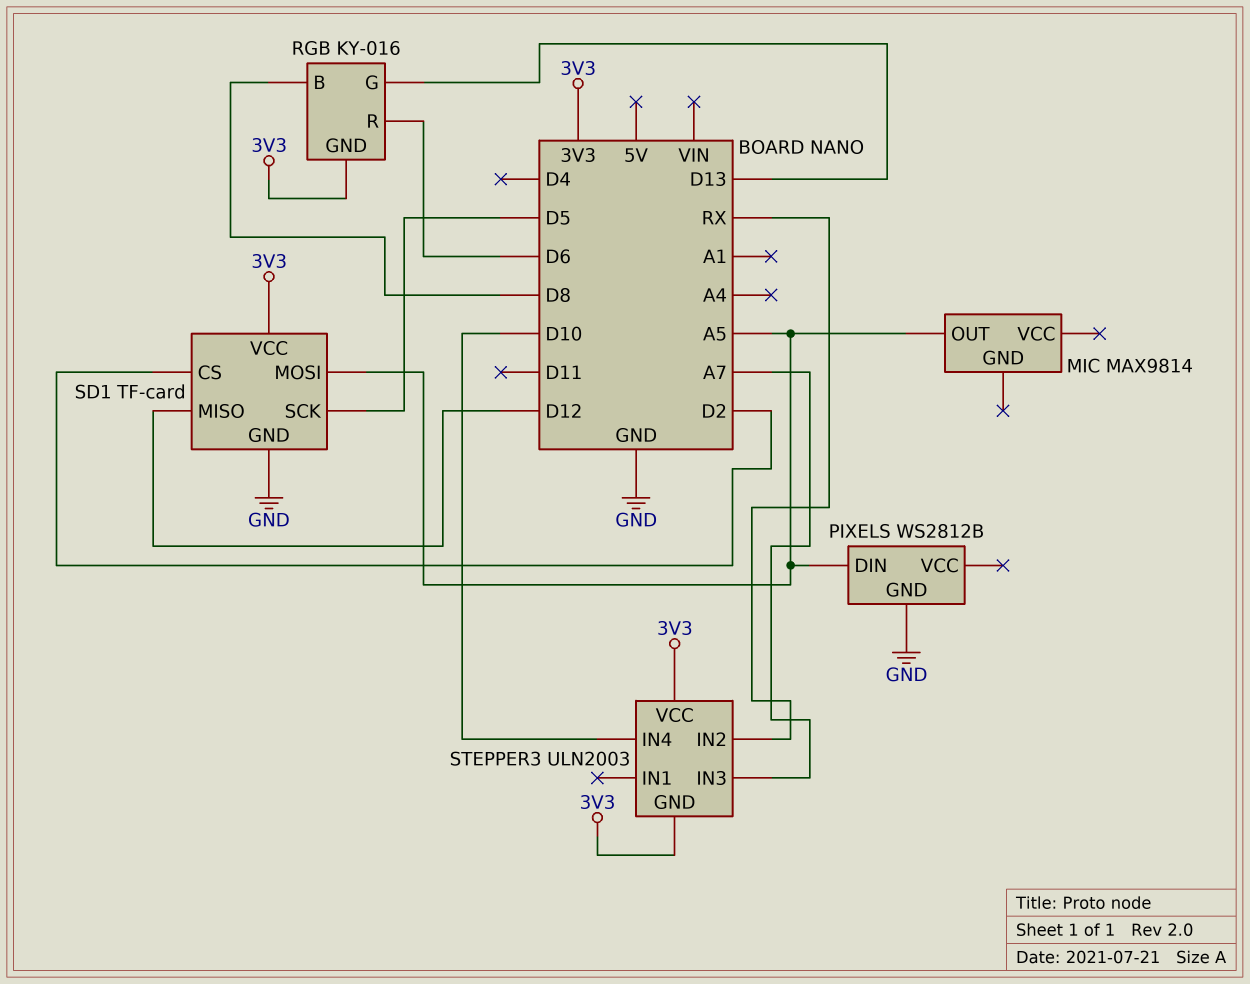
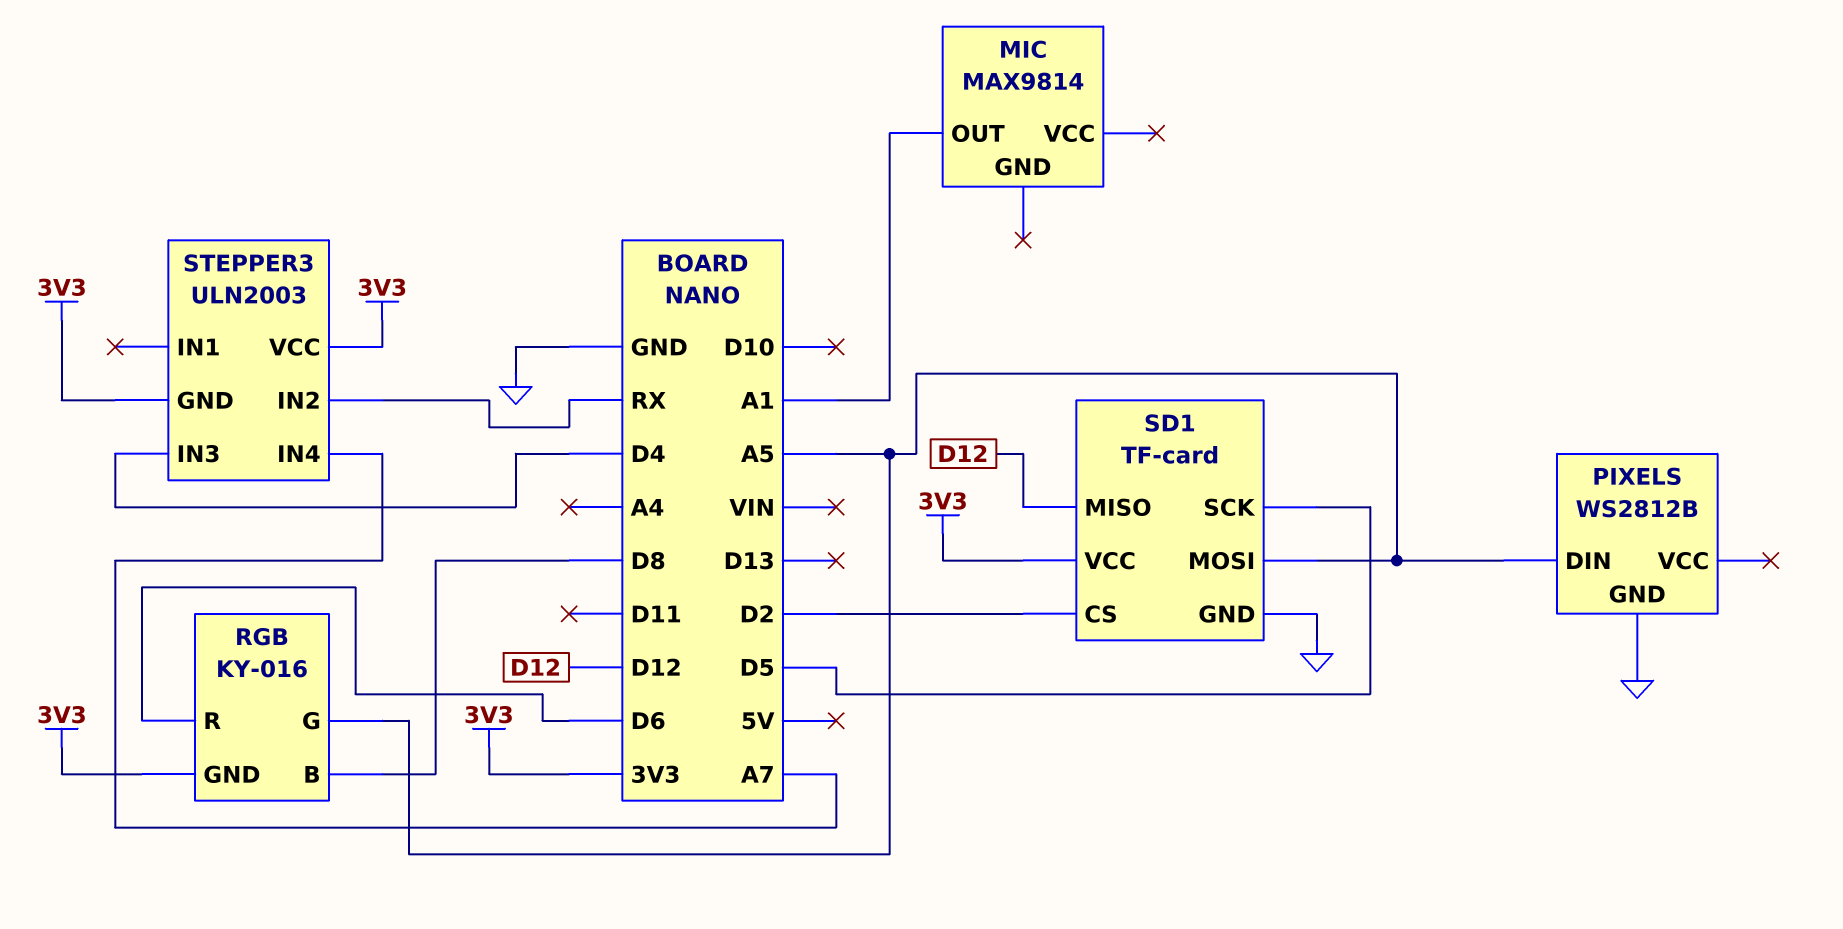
MIC pin OUT: A5 -> A1
RGB pin G: D13 -> A5
STEPPER3 pin IN3: A7 -> D4
STEPPER3 pin IN4: D10 -> A7

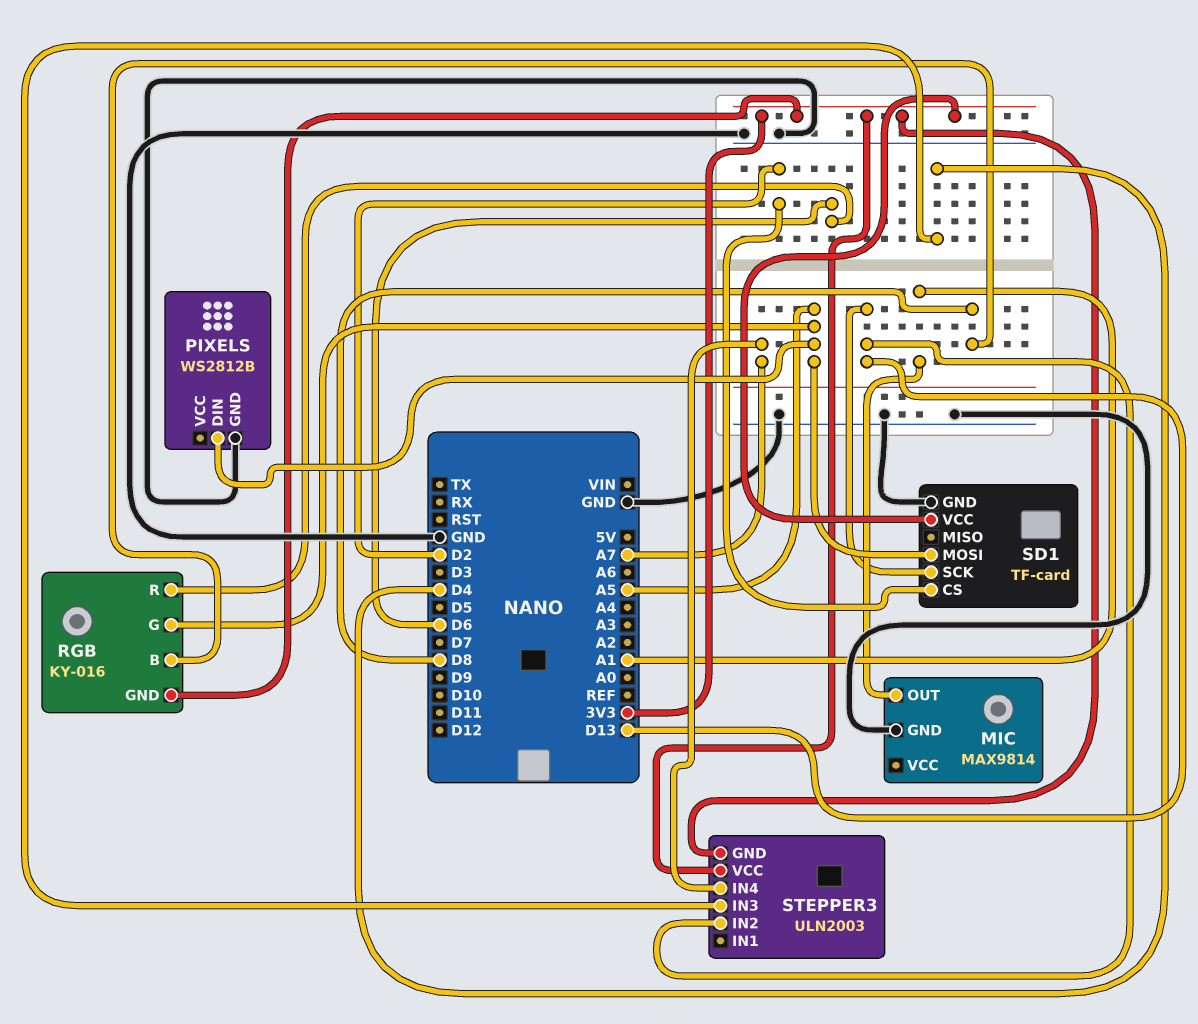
MIC pin GND: none -> GND
SD1 pin MISO: D12 -> none
SD1 pin SCK: D5 -> D13
STEPPER3 pin IN2: RX -> D13

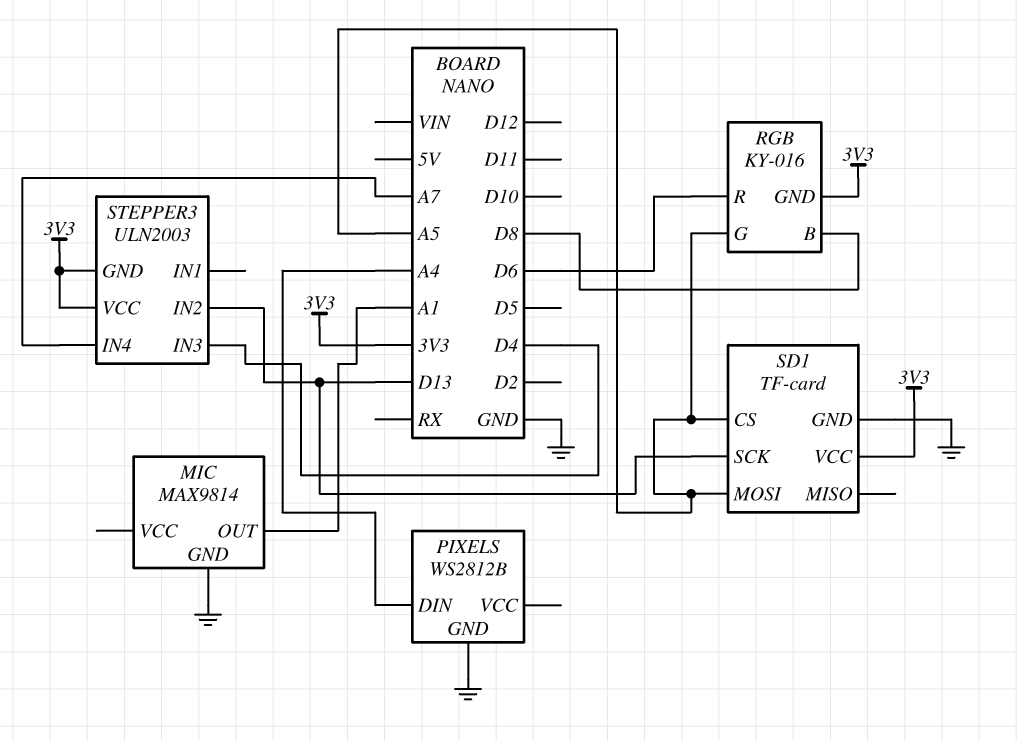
PIXELS pin DIN: A5 -> A4
SD1 pin CS: D2 -> A5

